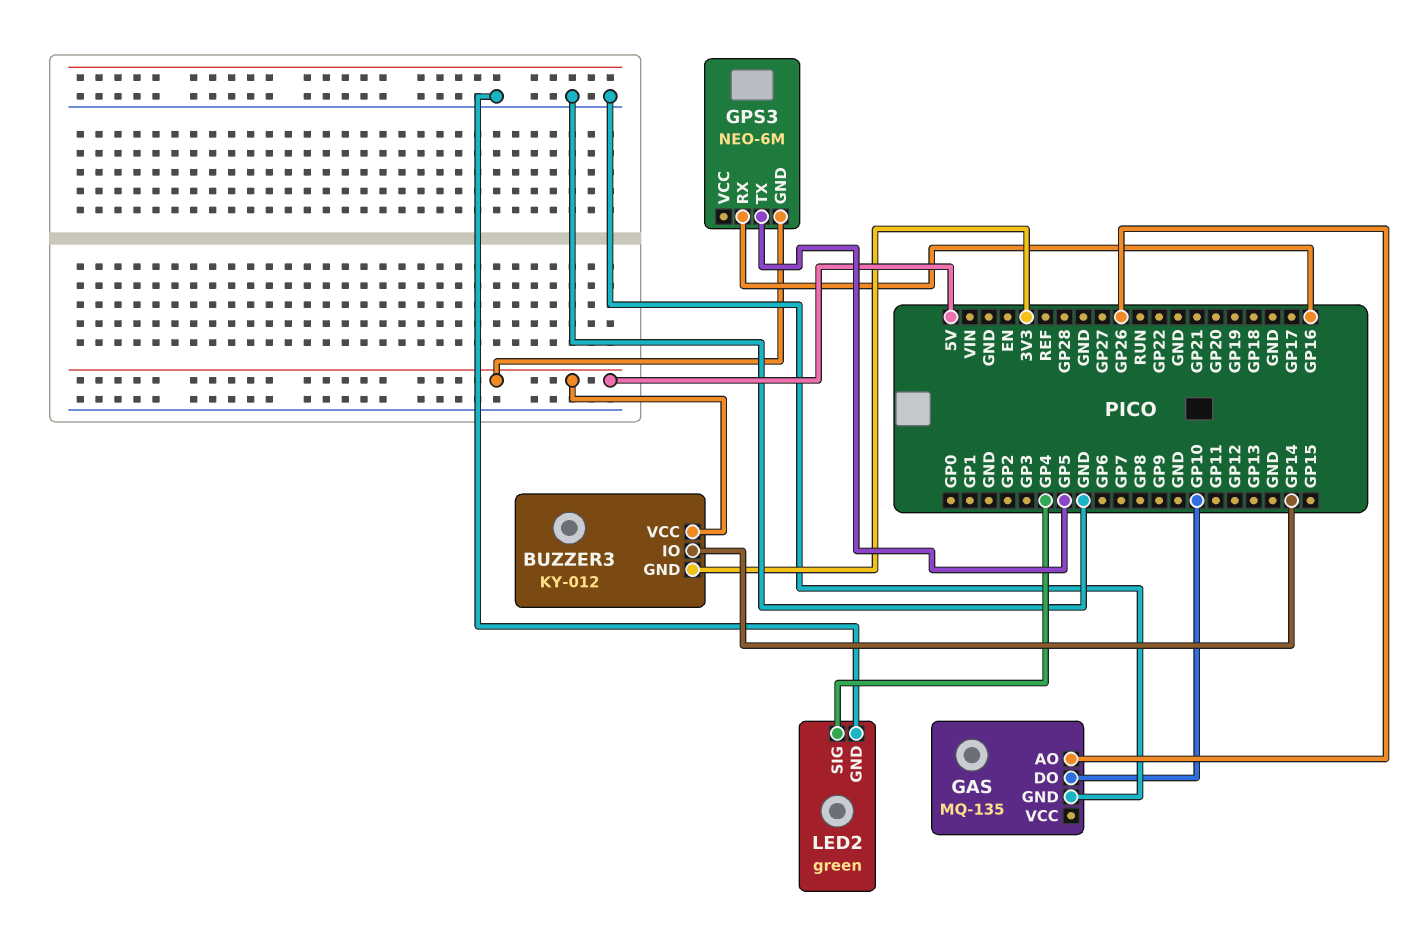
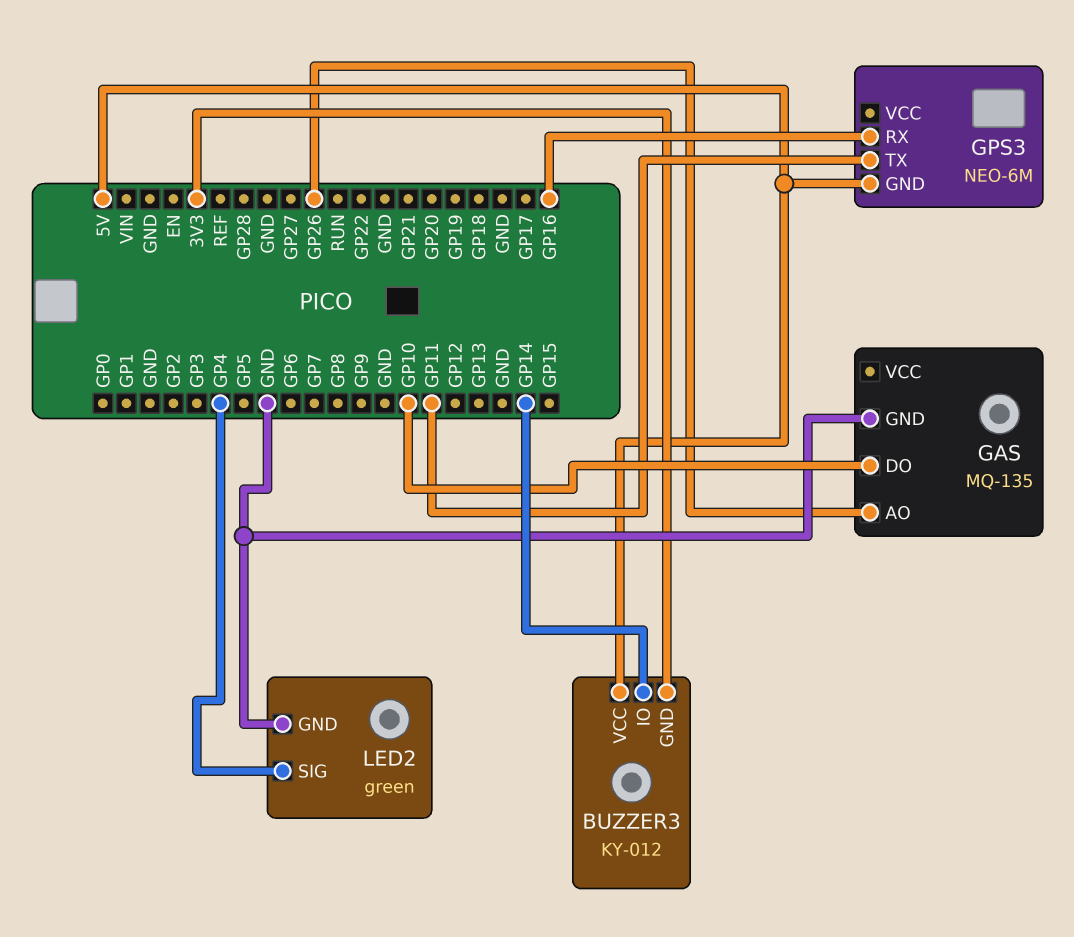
GPS3 pin TX: GP5 -> GP11

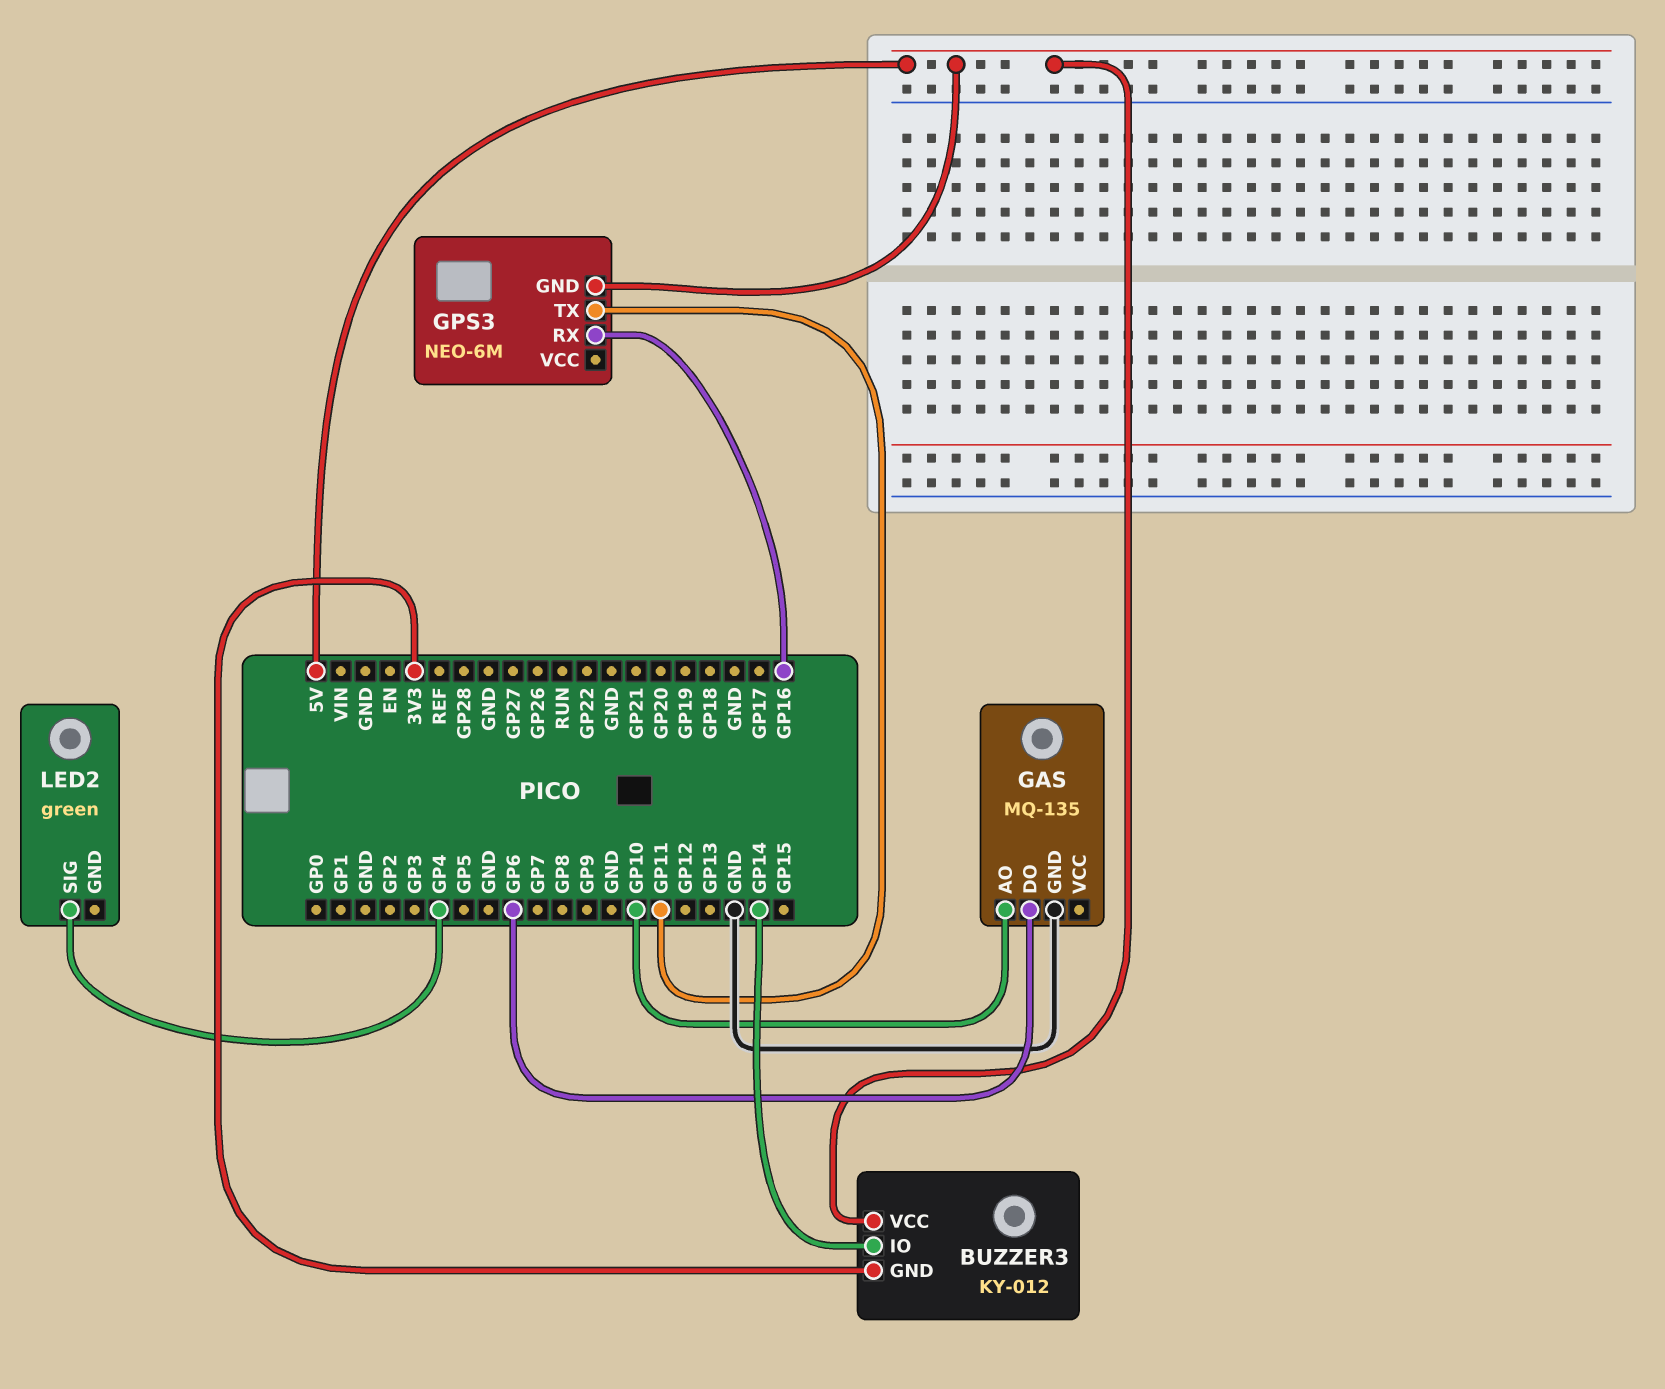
GAS pin AO: GP26 -> GP10
GAS pin DO: GP10 -> GP6
LED2 pin GND: GND -> none

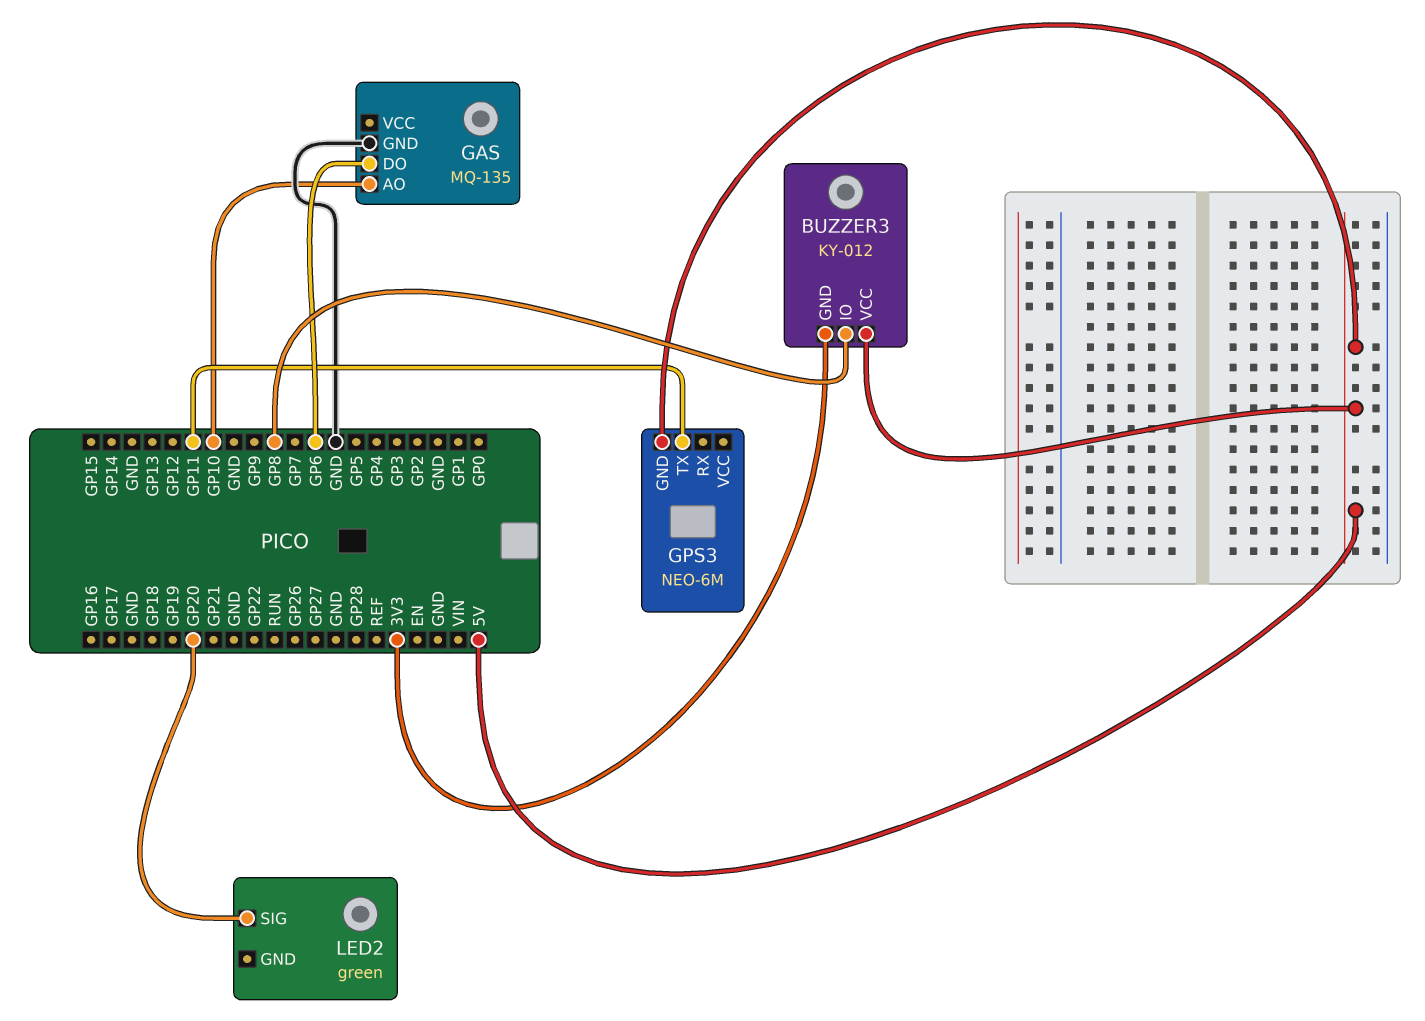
BUZZER3 pin IO: GP14 -> GP8
GPS3 pin RX: GP16 -> none
LED2 pin SIG: GP4 -> GP20

